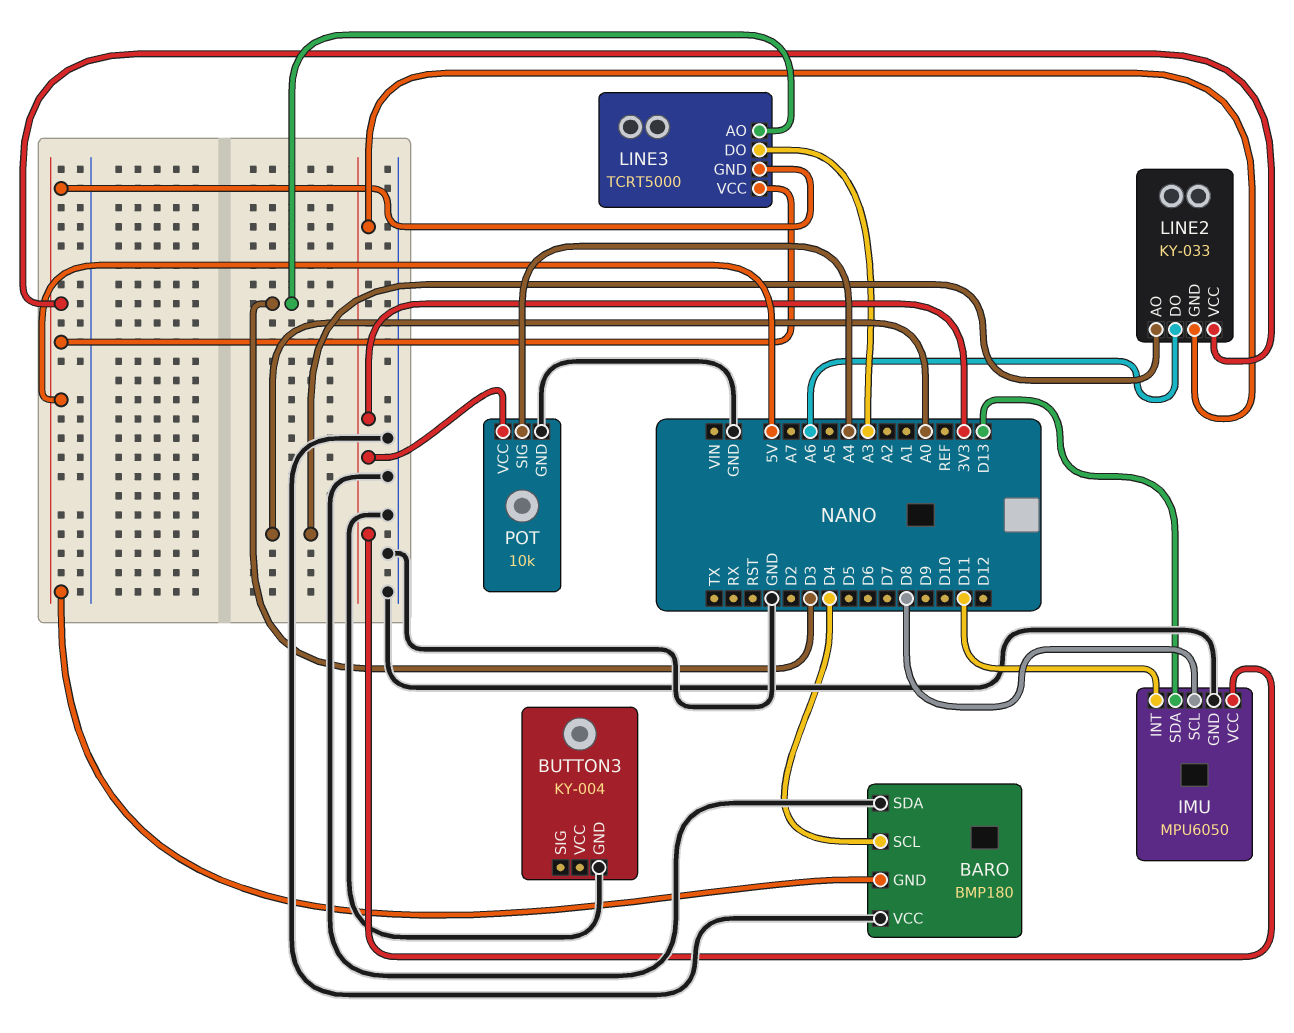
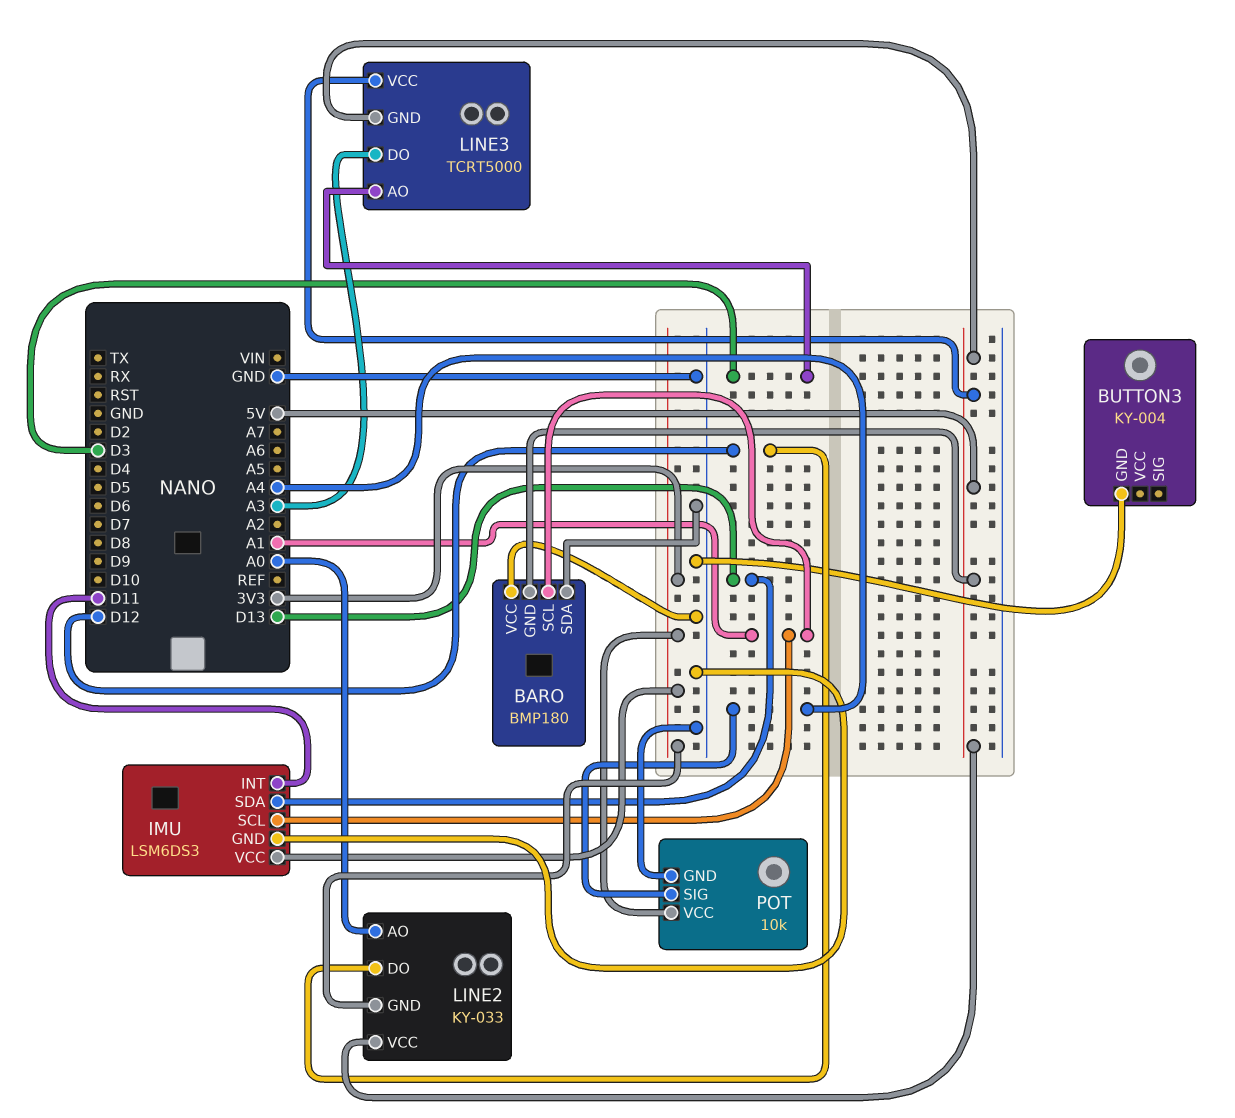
BARO pin SCL: D4 -> A1
IMU: MPU6050 -> LSM6DS3
IMU pin SCL: D8 -> A1
LINE2 pin DO: A6 -> D12

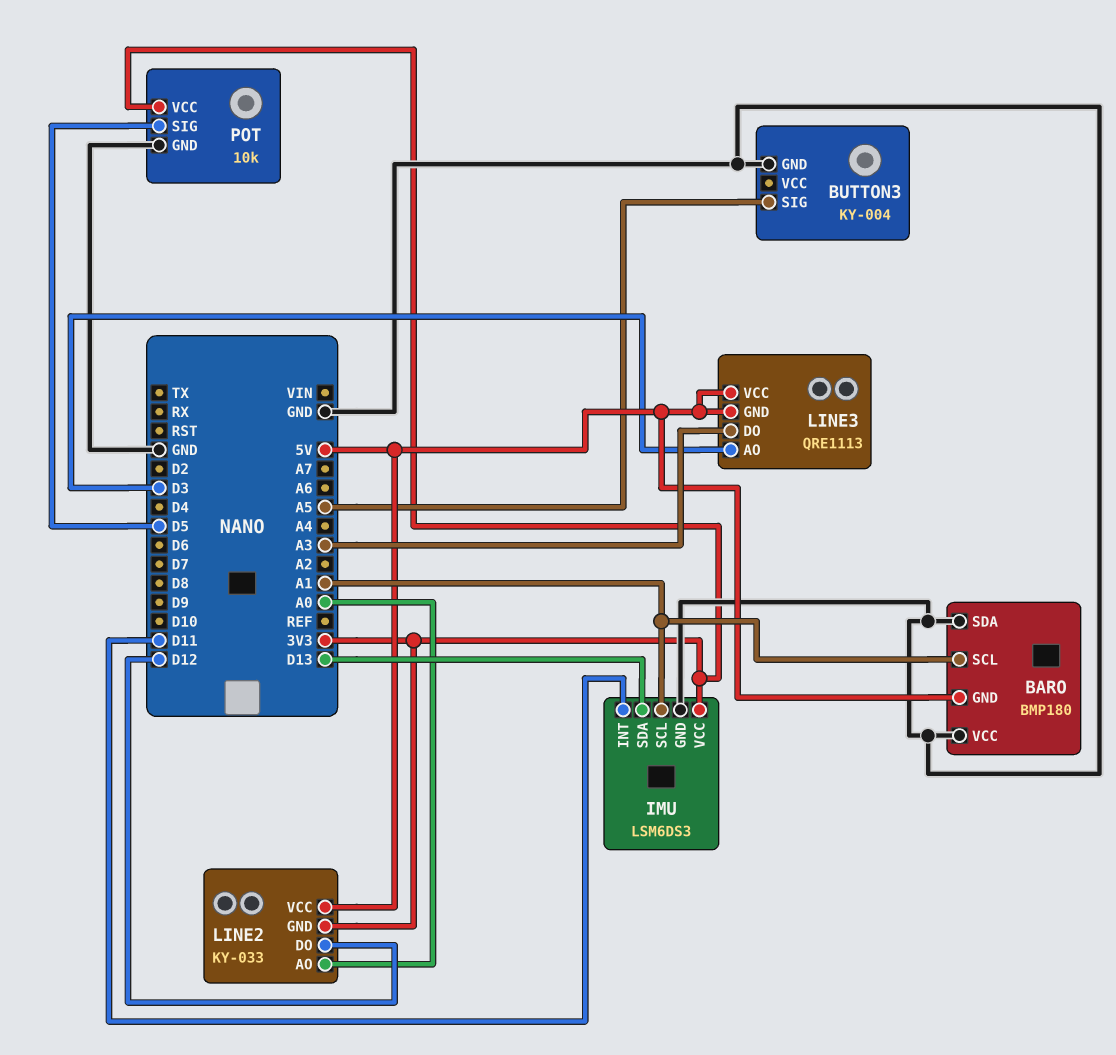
BUTTON3 pin SIG: none -> A5
LINE3: TCRT5000 -> QRE1113
POT pin SIG: A4 -> D5

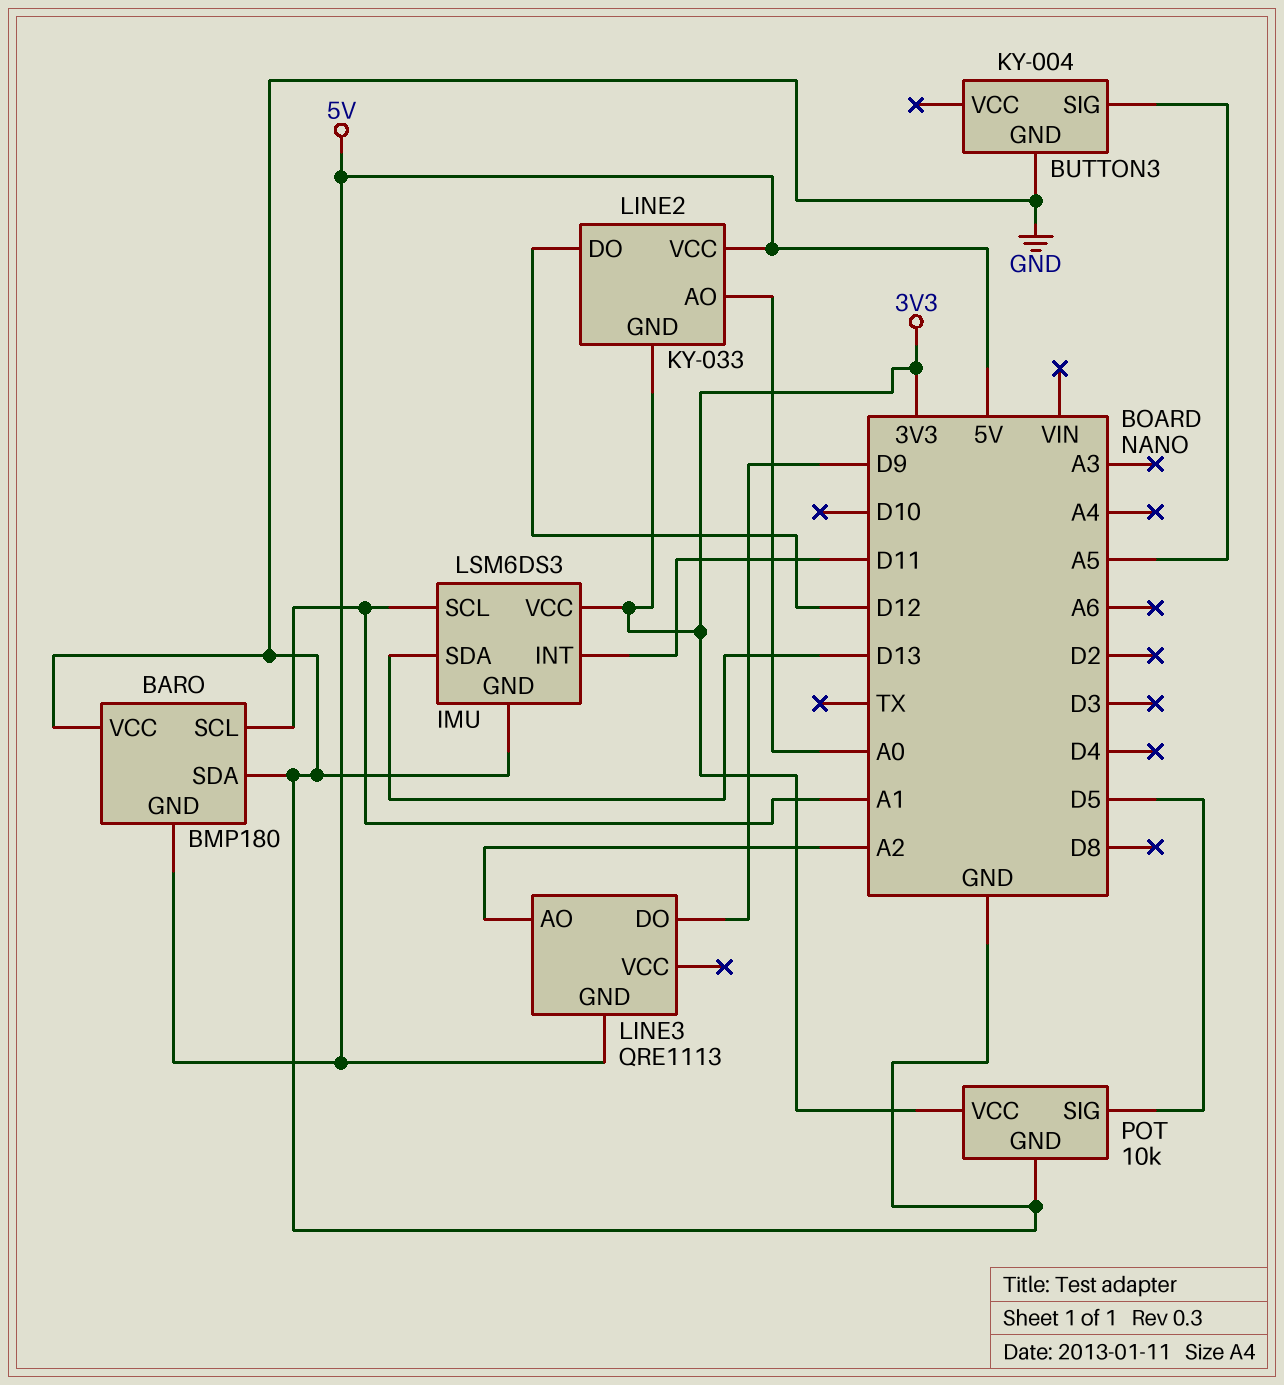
LINE3 pin AO: D3 -> A2
LINE3 pin DO: A3 -> D9
LINE3 pin VCC: 5V -> none

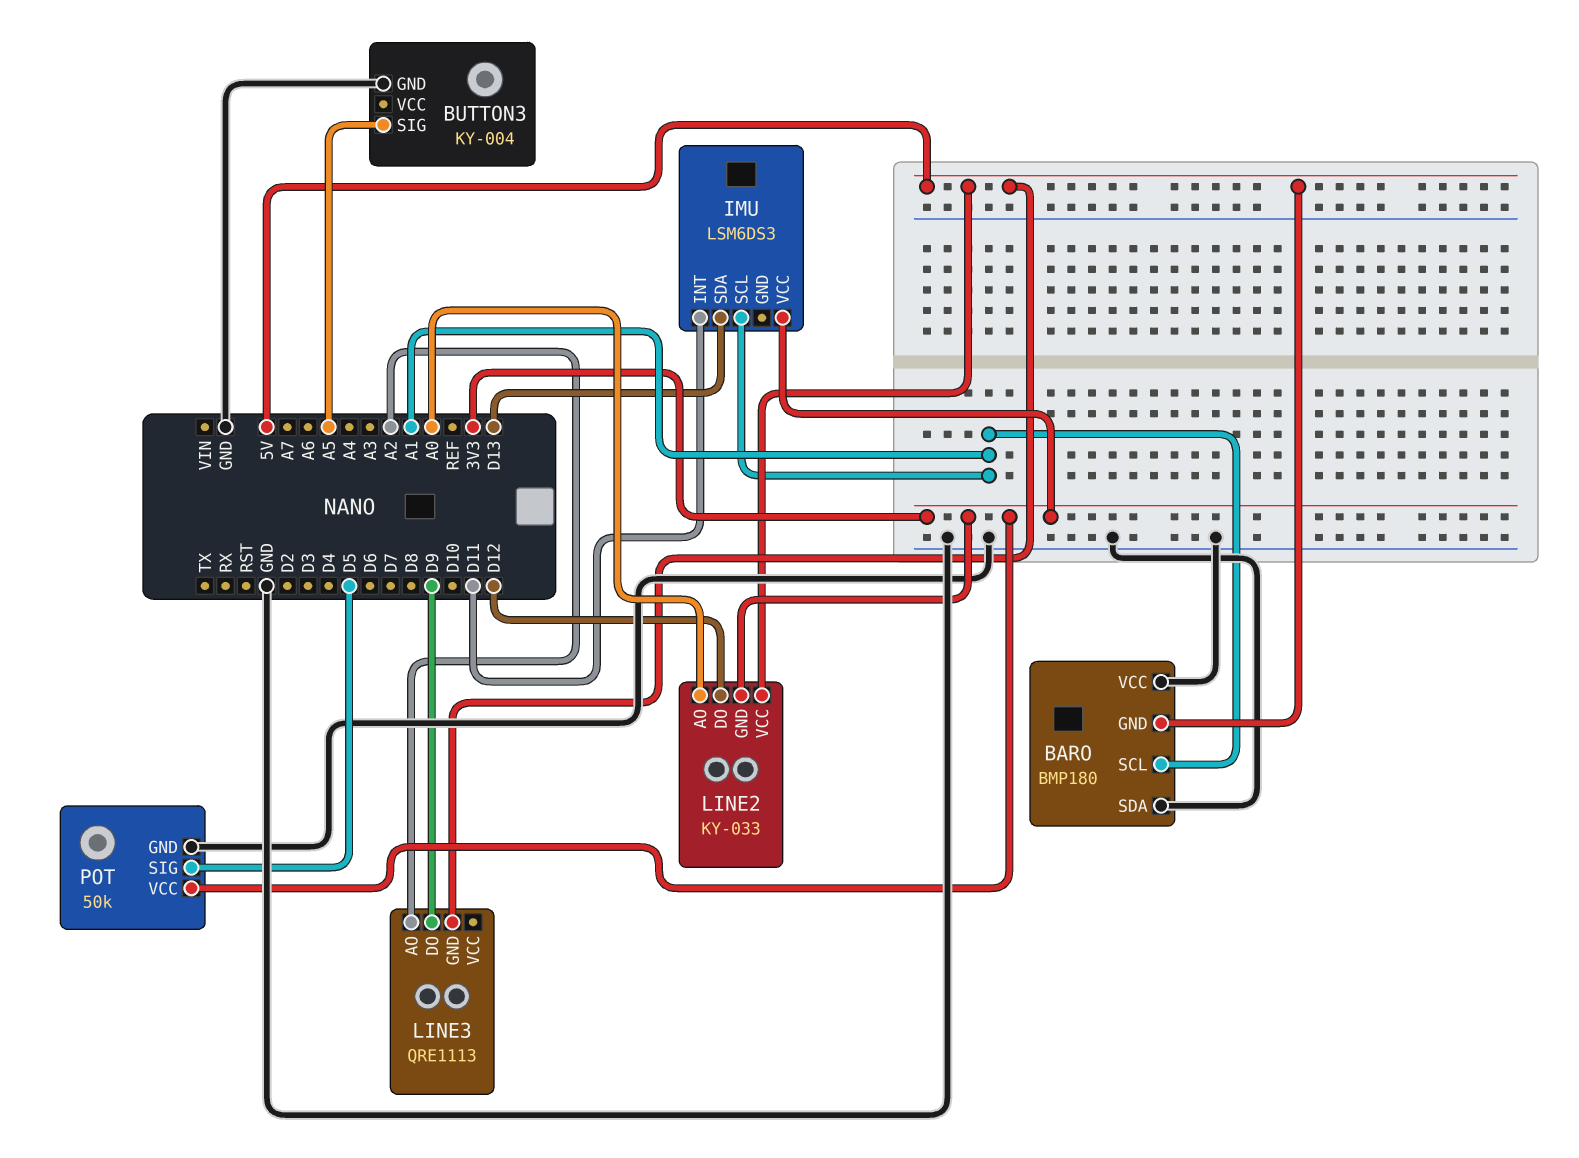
IMU pin GND: GND -> none
POT: 10k -> 50k

